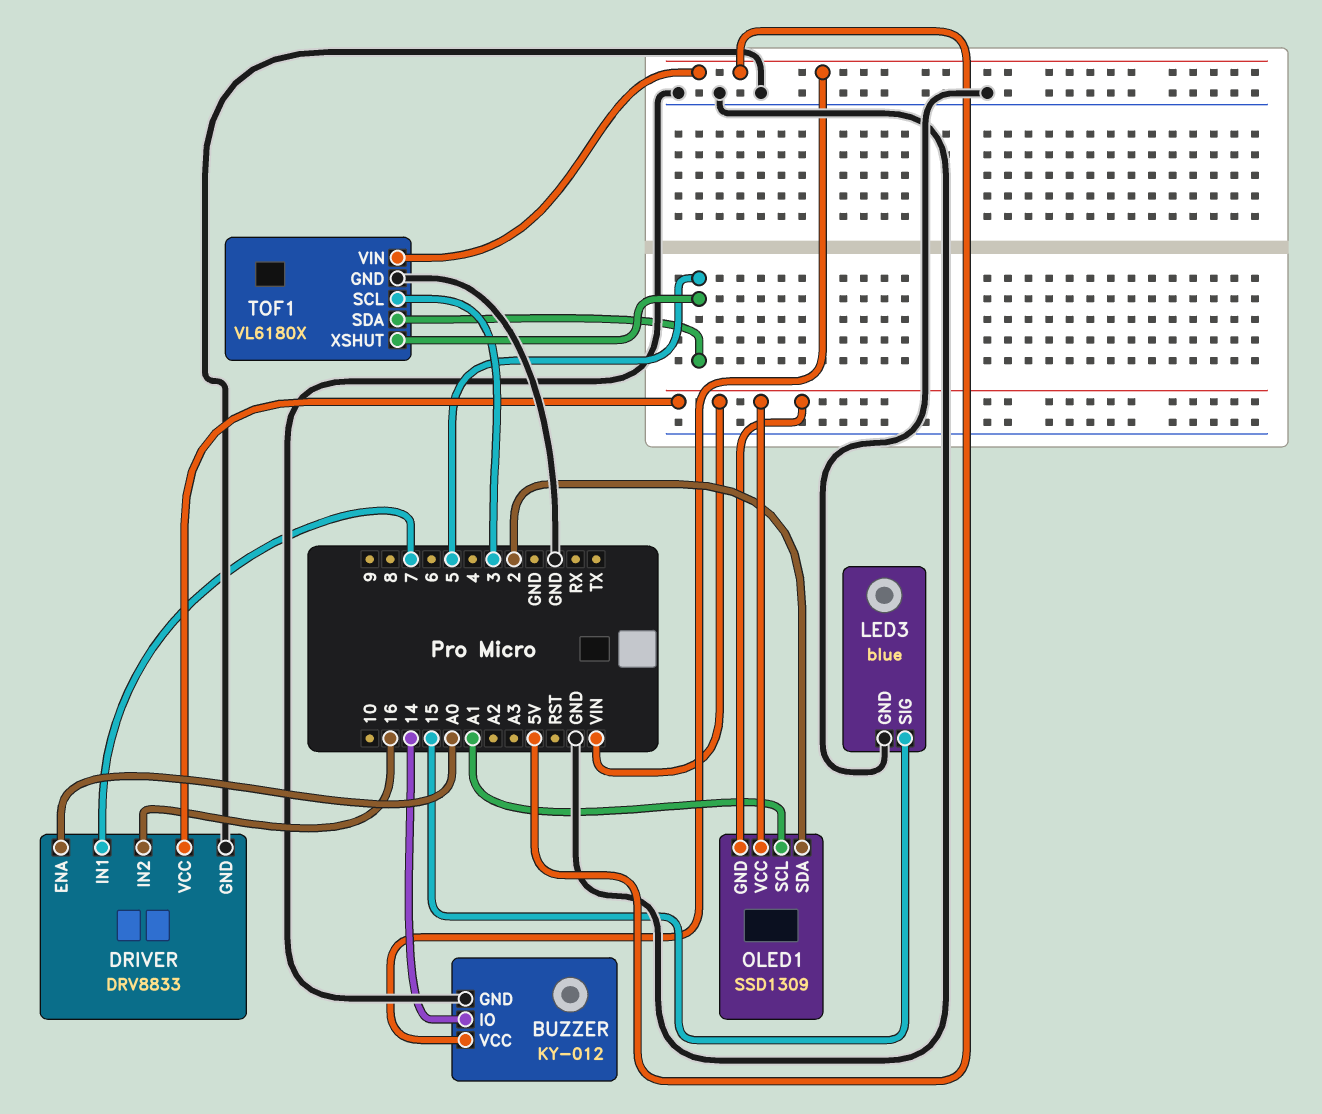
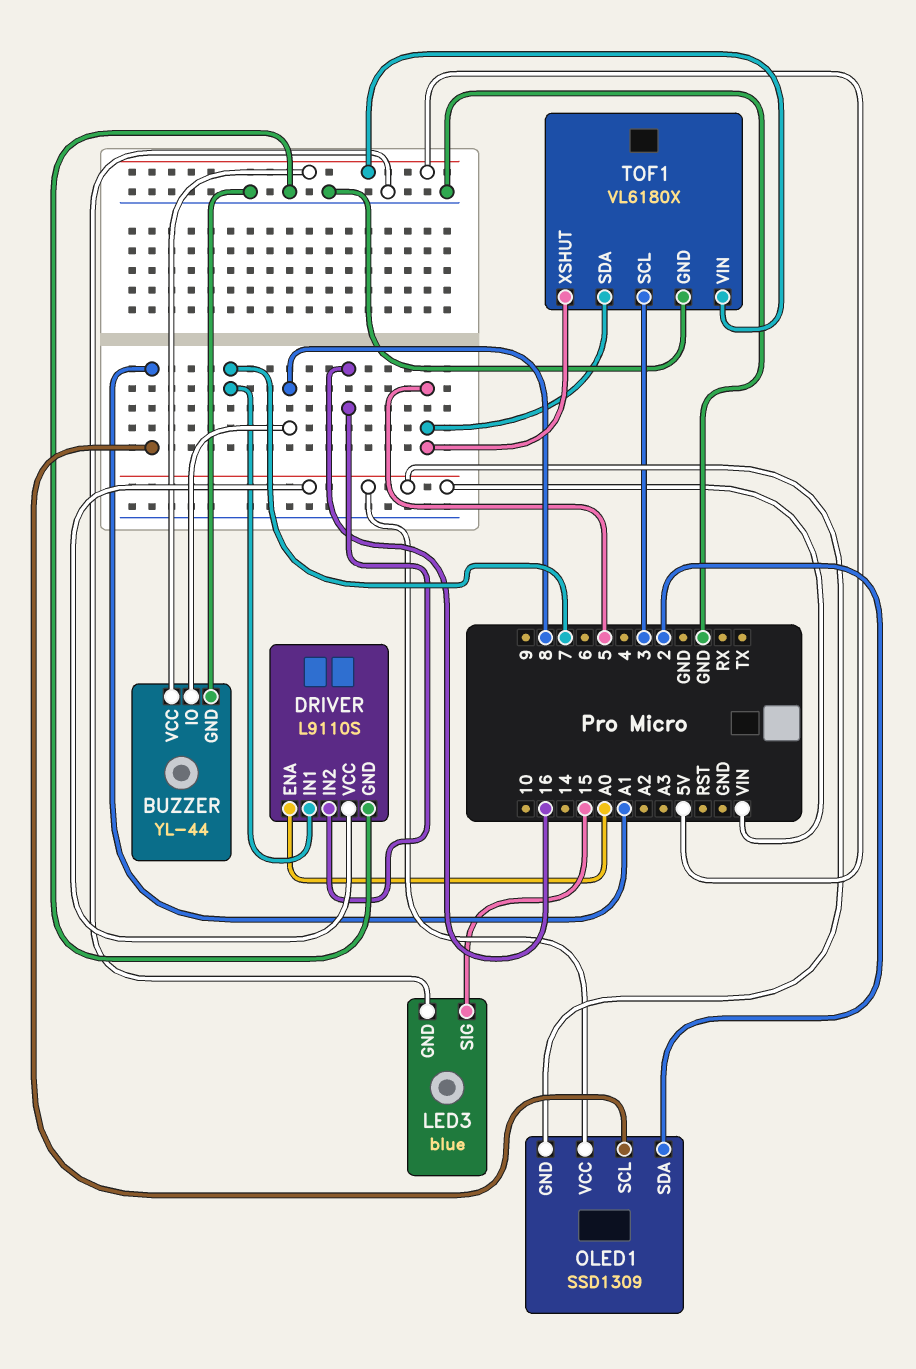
BUZZER: KY-012 -> YL-44
BUZZER pin IO: 14 -> 8
DRIVER: DRV8833 -> L9110S

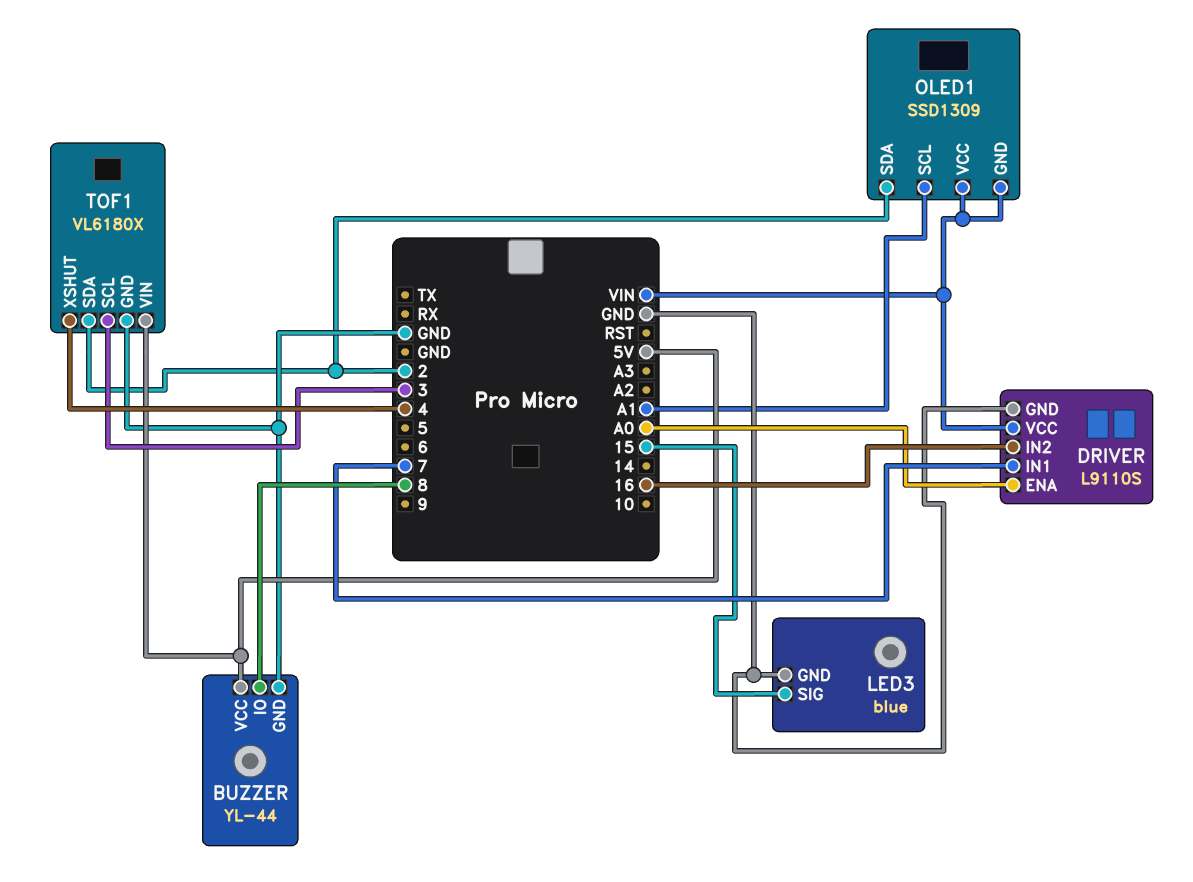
TOF1 pin SDA: 5 -> 2
TOF1 pin XSHUT: 5 -> 4

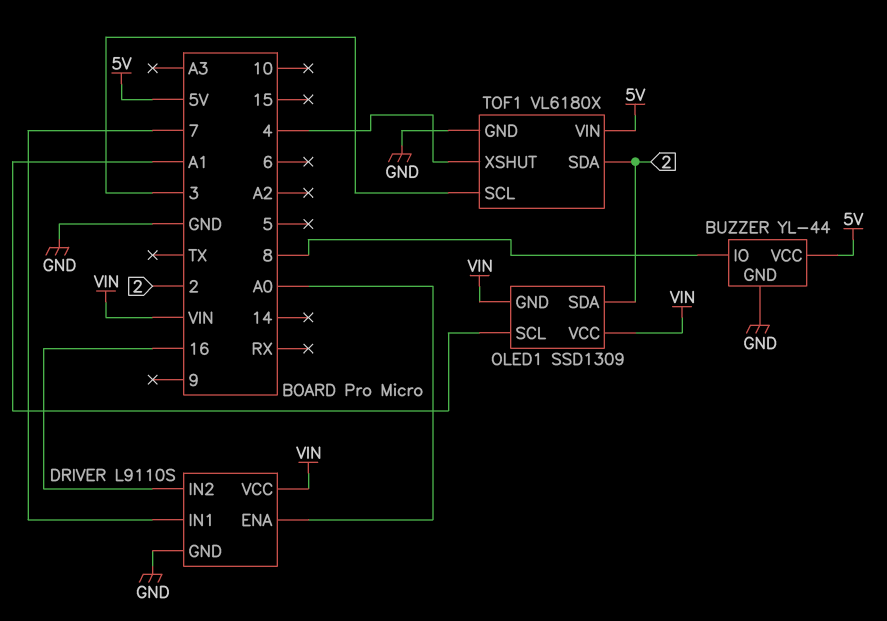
LED3: blue -> none
LED3 pin GND: GND -> none
LED3 pin SIG: 15 -> none

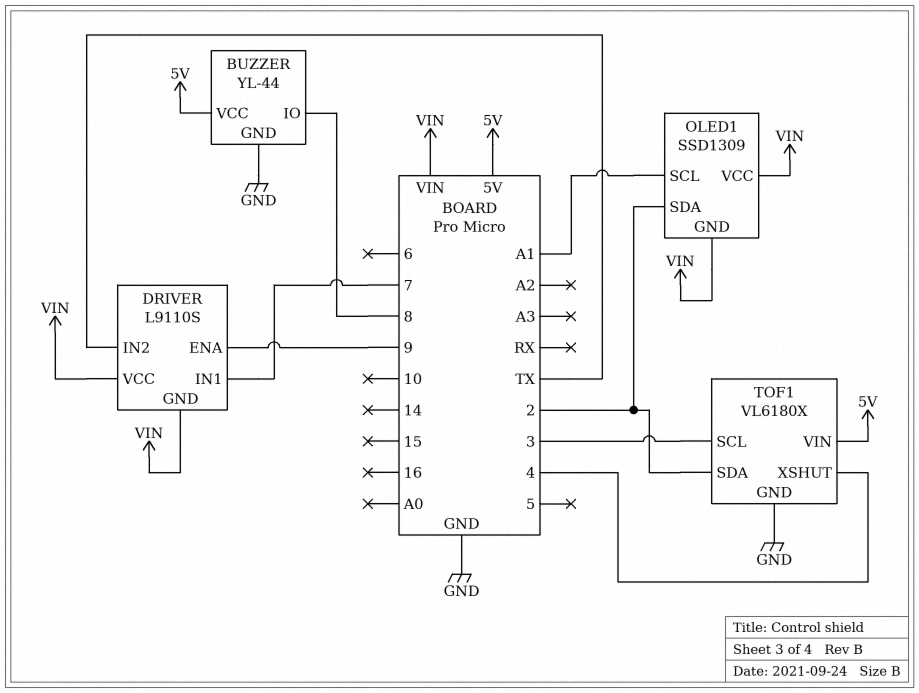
DRIVER pin ENA: A0 -> 9
DRIVER pin GND: GND -> VIN
DRIVER pin IN2: 16 -> TX

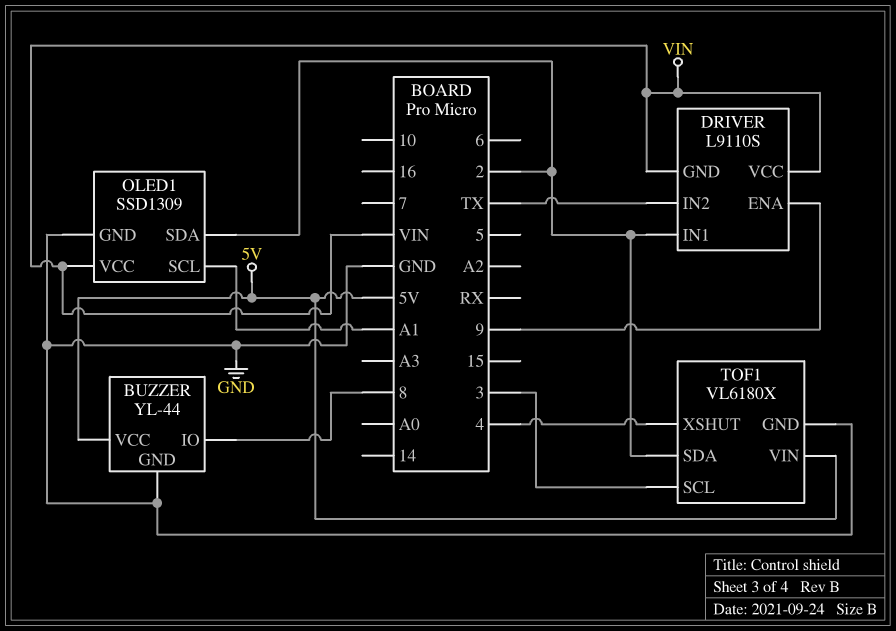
DRIVER pin IN1: 7 -> 2
OLED1 pin GND: VIN -> GND

